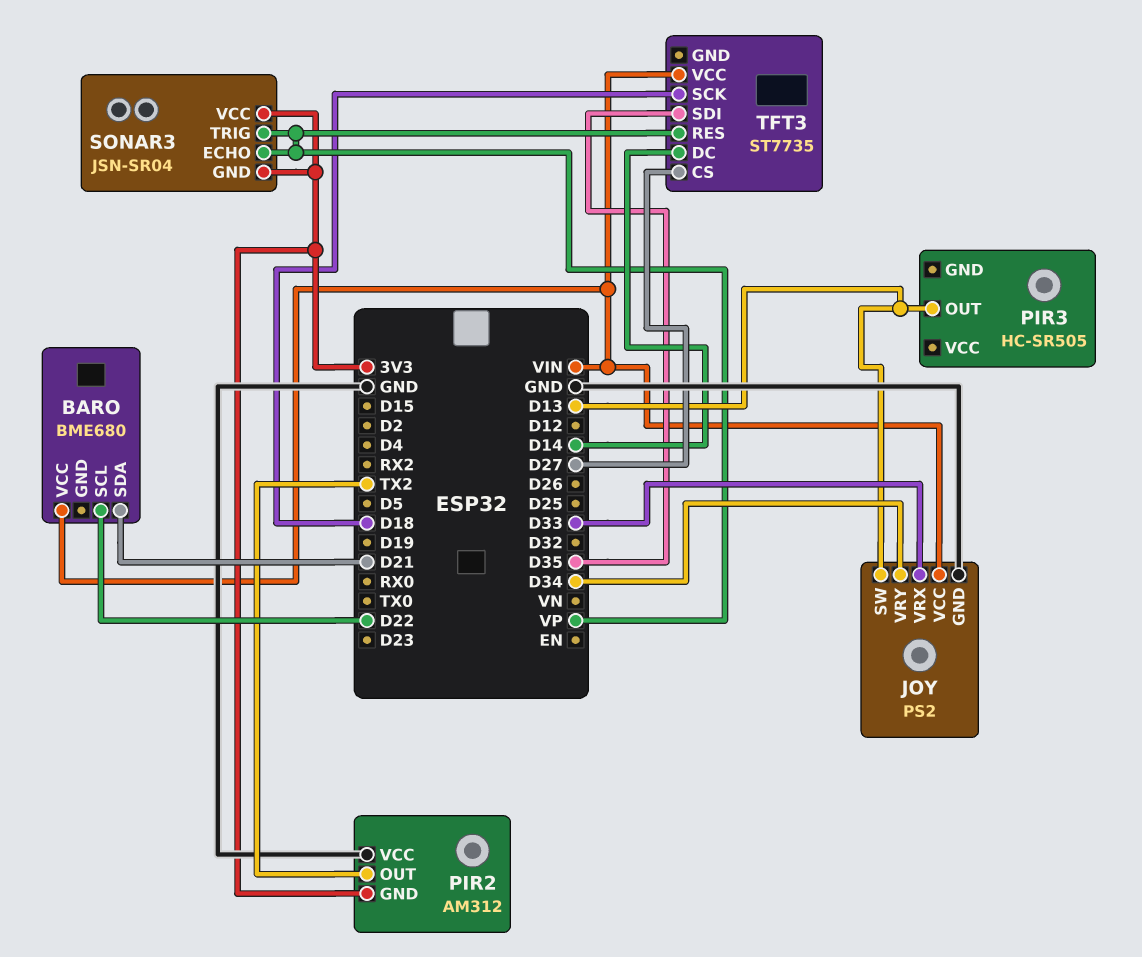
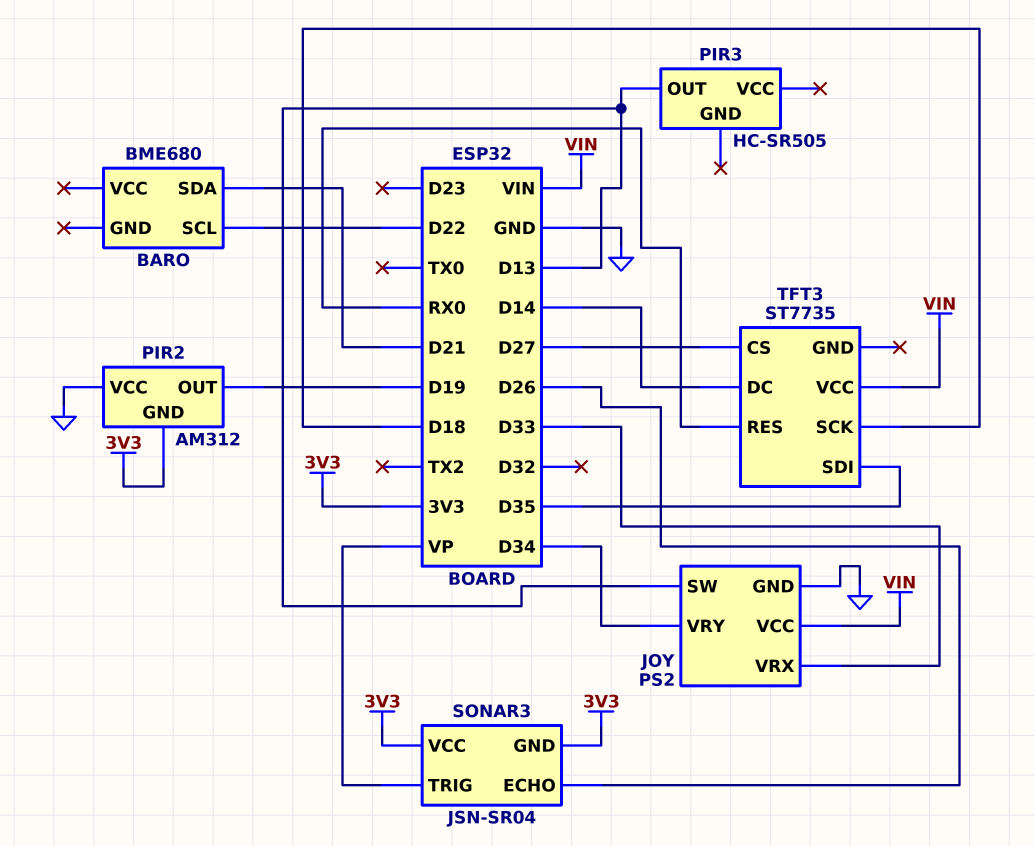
BARO pin VCC: VIN -> none
PIR2 pin OUT: TX2 -> D19
SONAR3 pin ECHO: VP -> D26
TFT3 pin RES: VP -> RX0

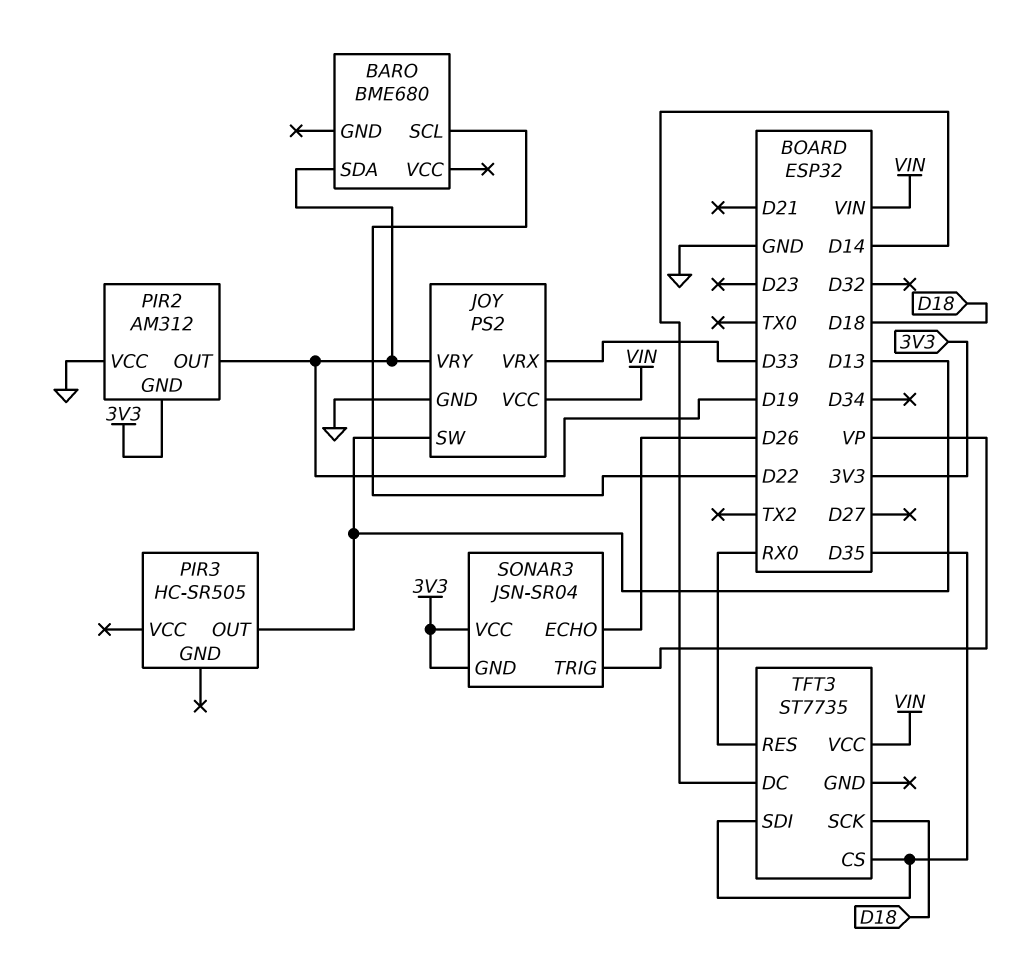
BARO pin SDA: D21 -> D19
JOY pin VRY: D34 -> D19
TFT3 pin CS: D27 -> D35

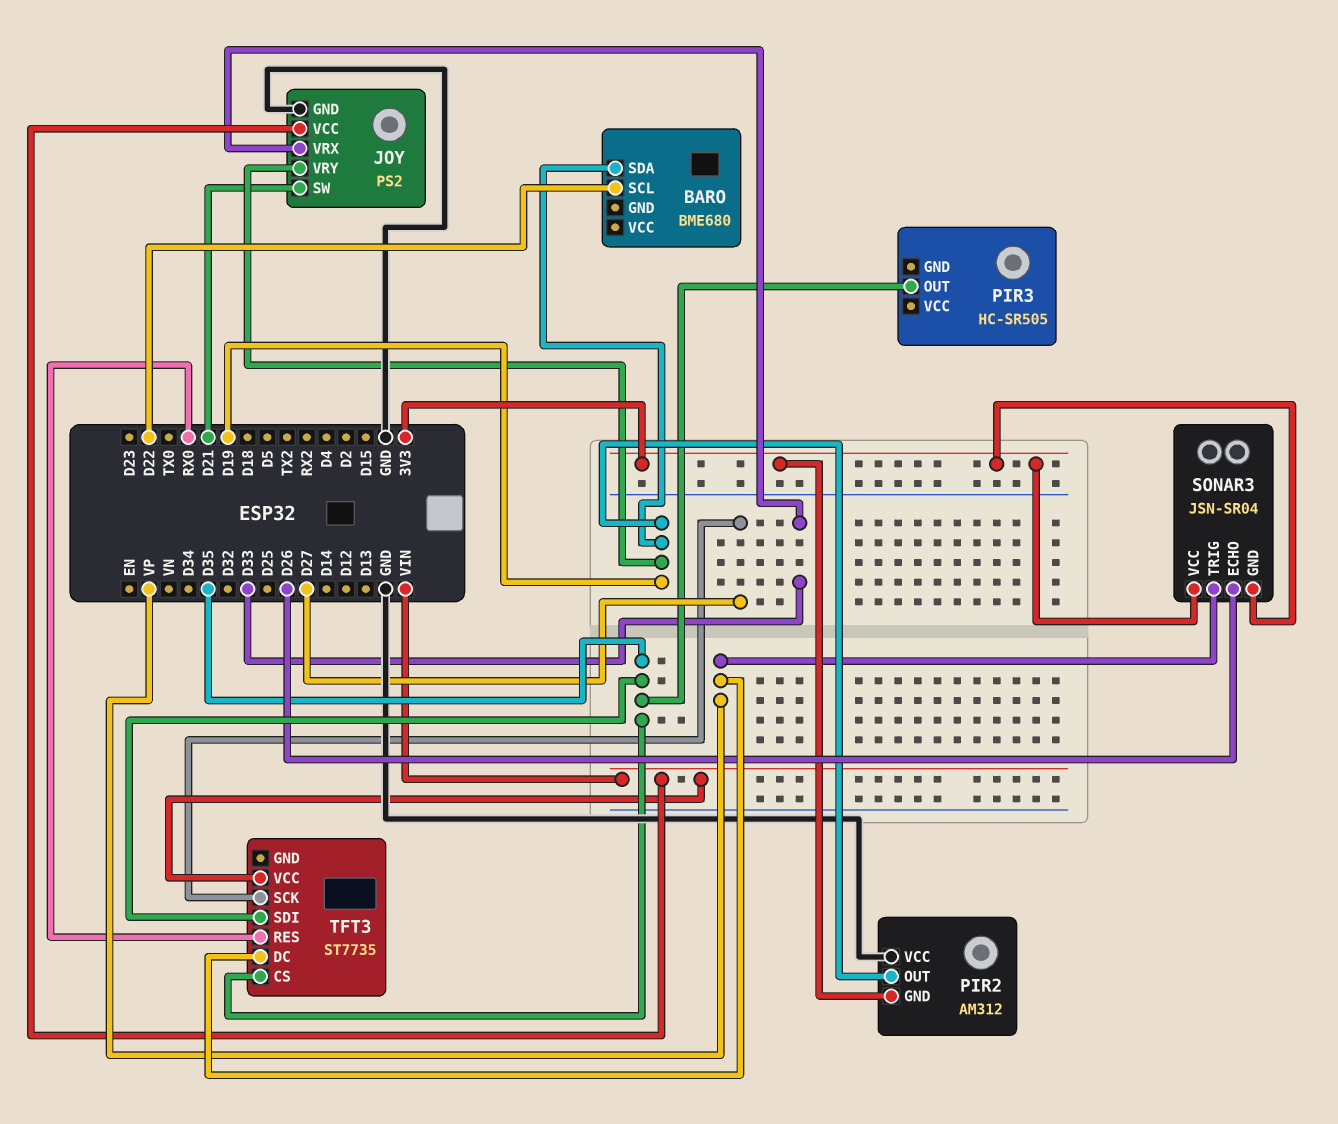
JOY pin SW: D13 -> D21
PIR3 pin OUT: D13 -> D35
TFT3 pin DC: D14 -> VP
TFT3 pin SCK: D18 -> D27

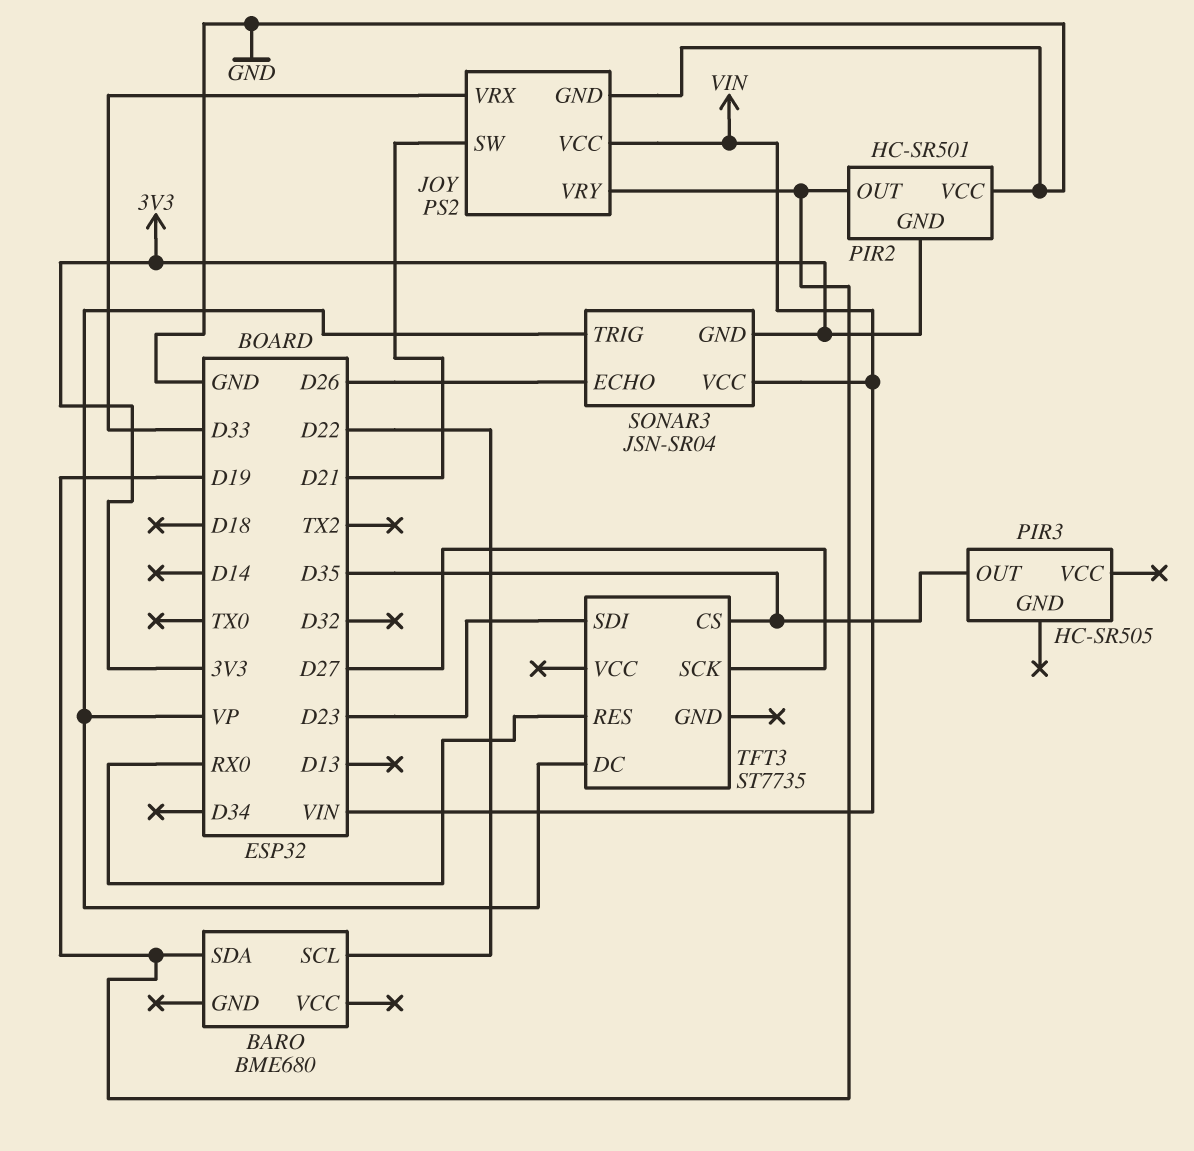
PIR2: AM312 -> HC-SR501
SONAR3 pin VCC: 3V3 -> VIN
TFT3 pin SDI: D35 -> D23
TFT3 pin VCC: VIN -> none

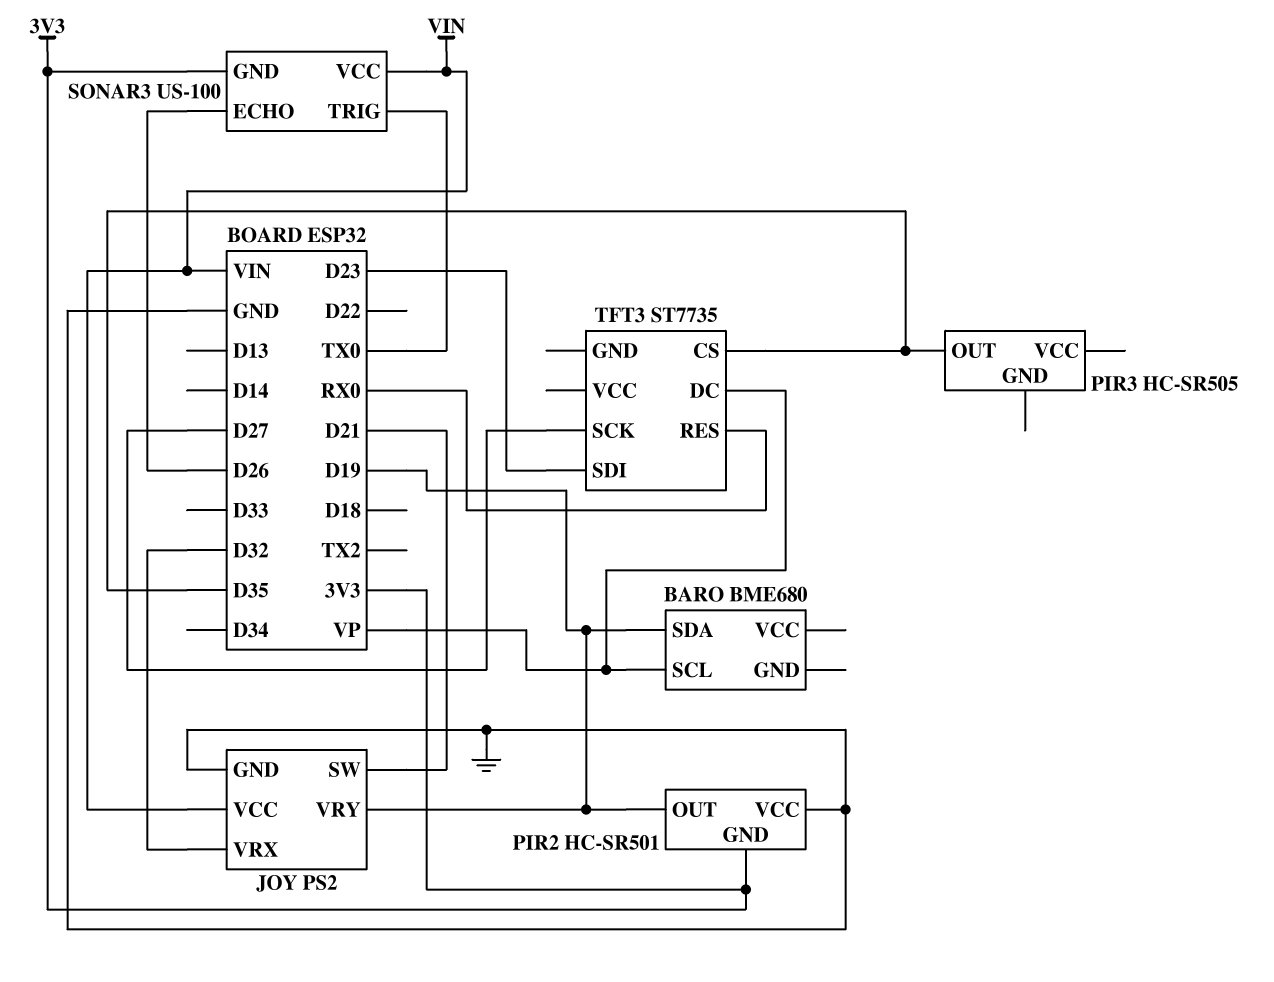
BARO pin SCL: D22 -> VP
JOY pin VRX: D33 -> D32
SONAR3: JSN-SR04 -> US-100
SONAR3 pin TRIG: VP -> TX0

